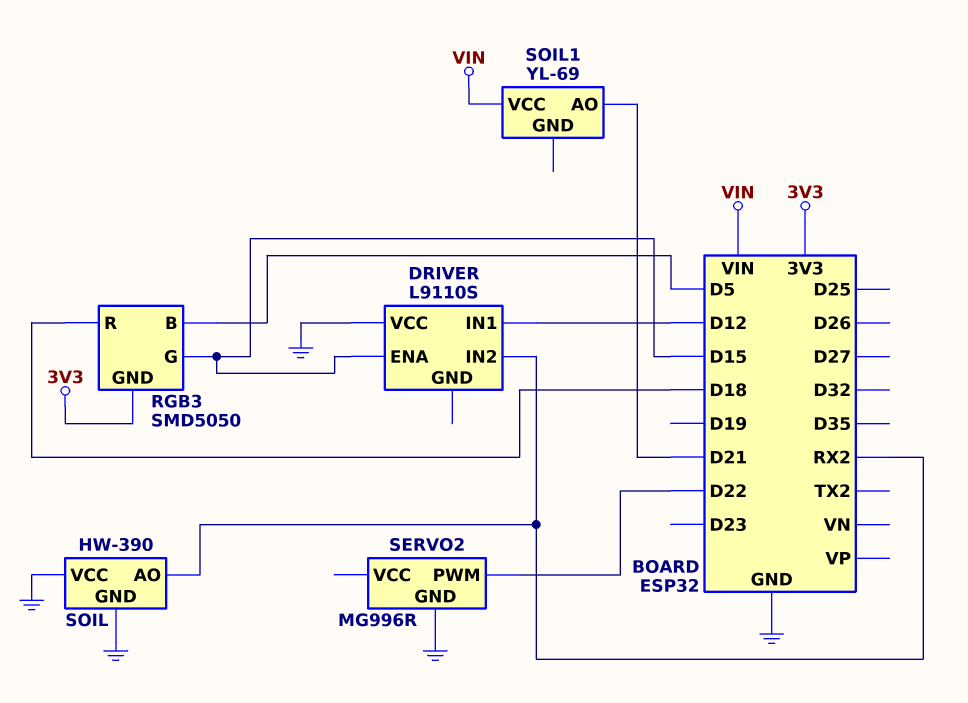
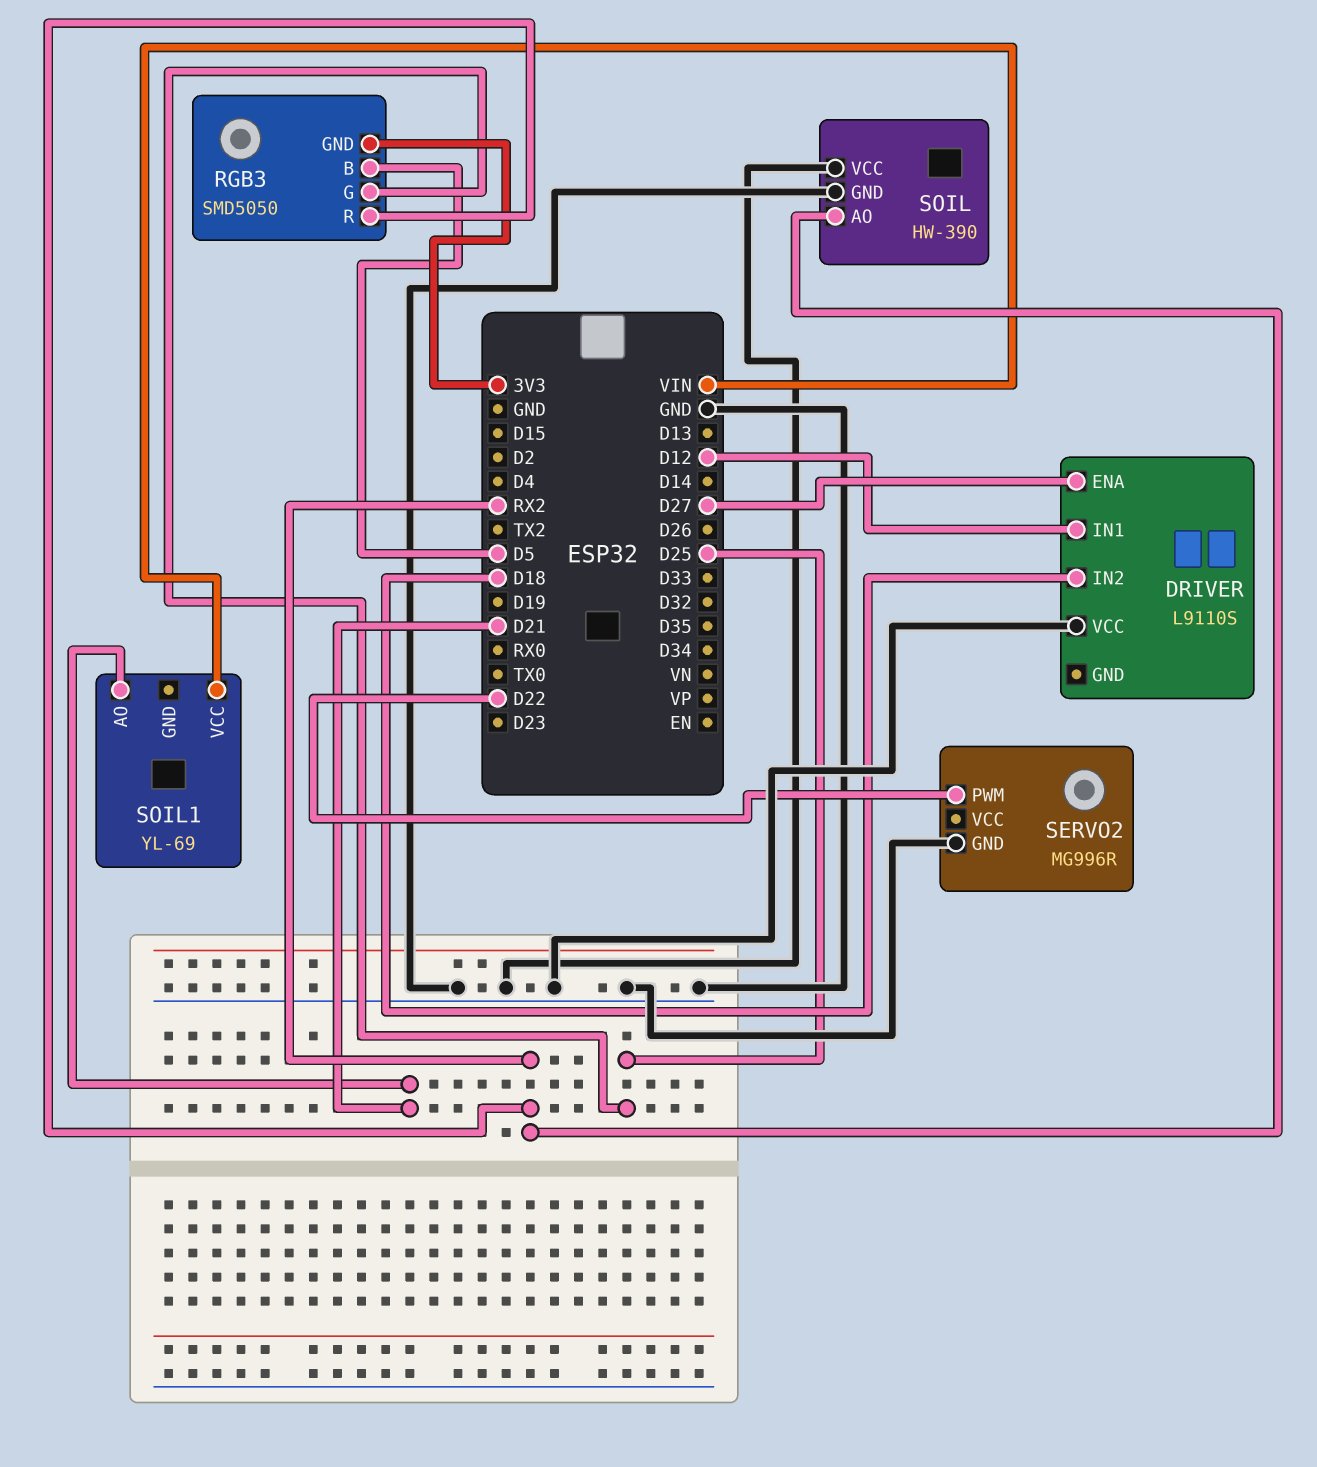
DRIVER pin ENA: D15 -> D27
DRIVER pin IN2: RX2 -> D18
RGB3 pin G: D15 -> D25
RGB3 pin R: D18 -> RX2

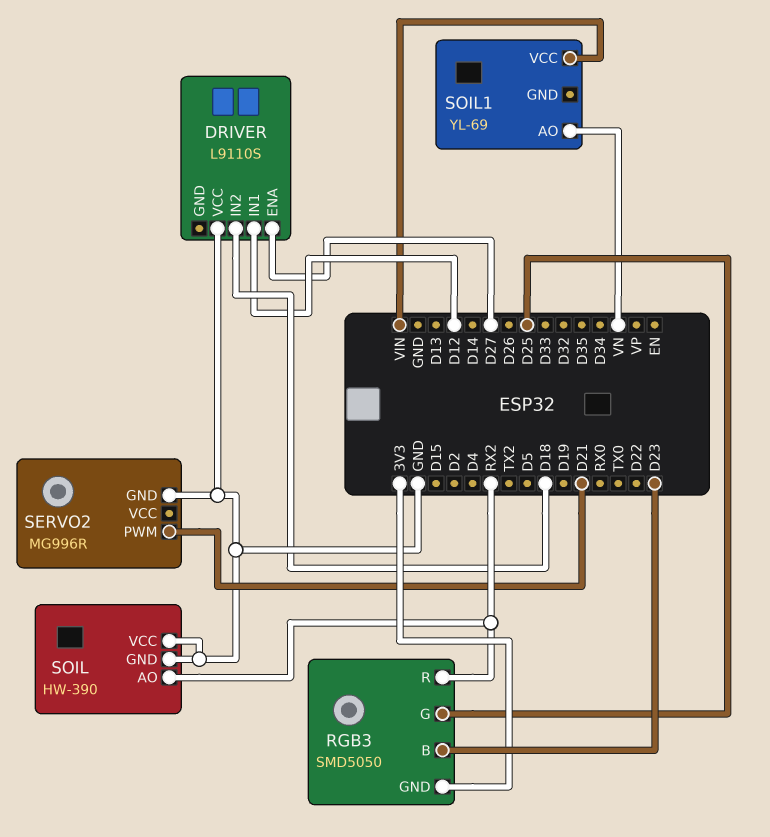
RGB3 pin B: D5 -> D23
SERVO2 pin PWM: D22 -> D21
SOIL1 pin AO: D21 -> VN

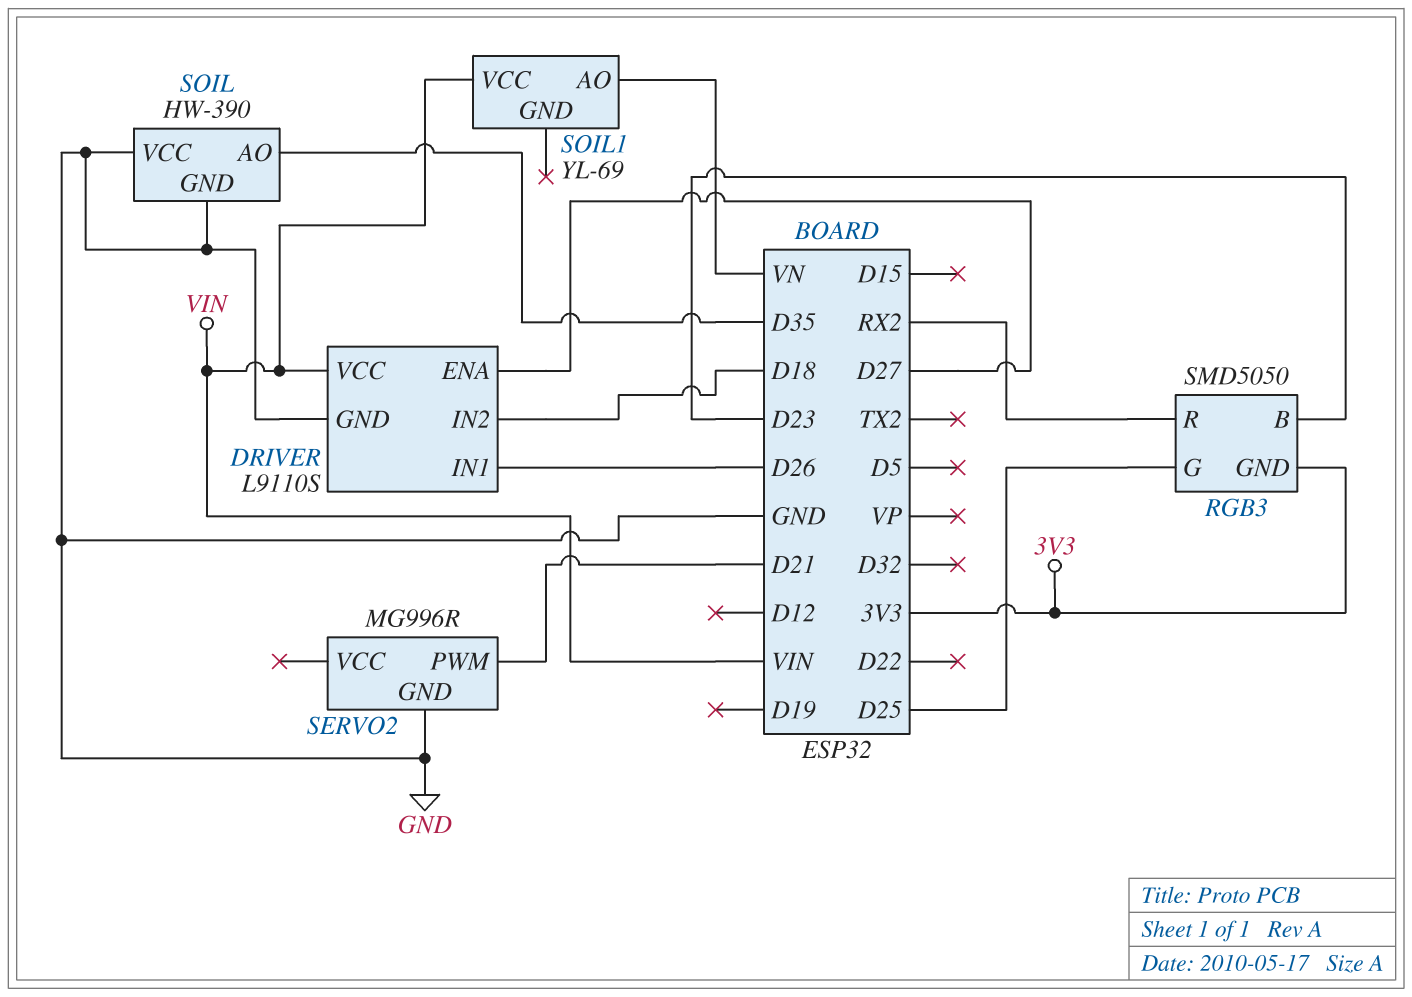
DRIVER pin GND: none -> GND
DRIVER pin IN1: D12 -> D26
DRIVER pin VCC: GND -> VIN
SOIL pin AO: RX2 -> D35

